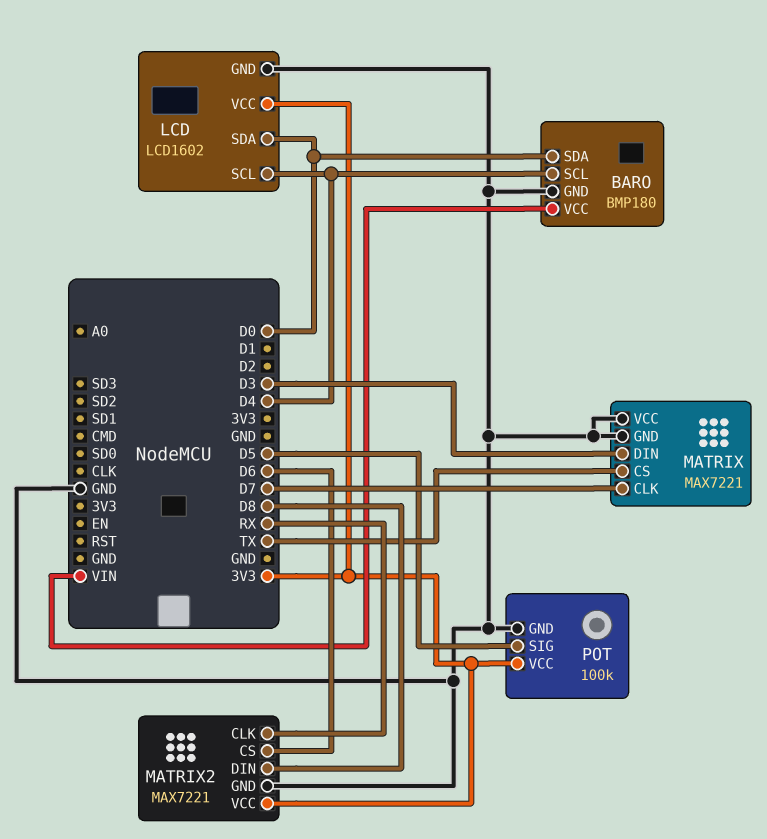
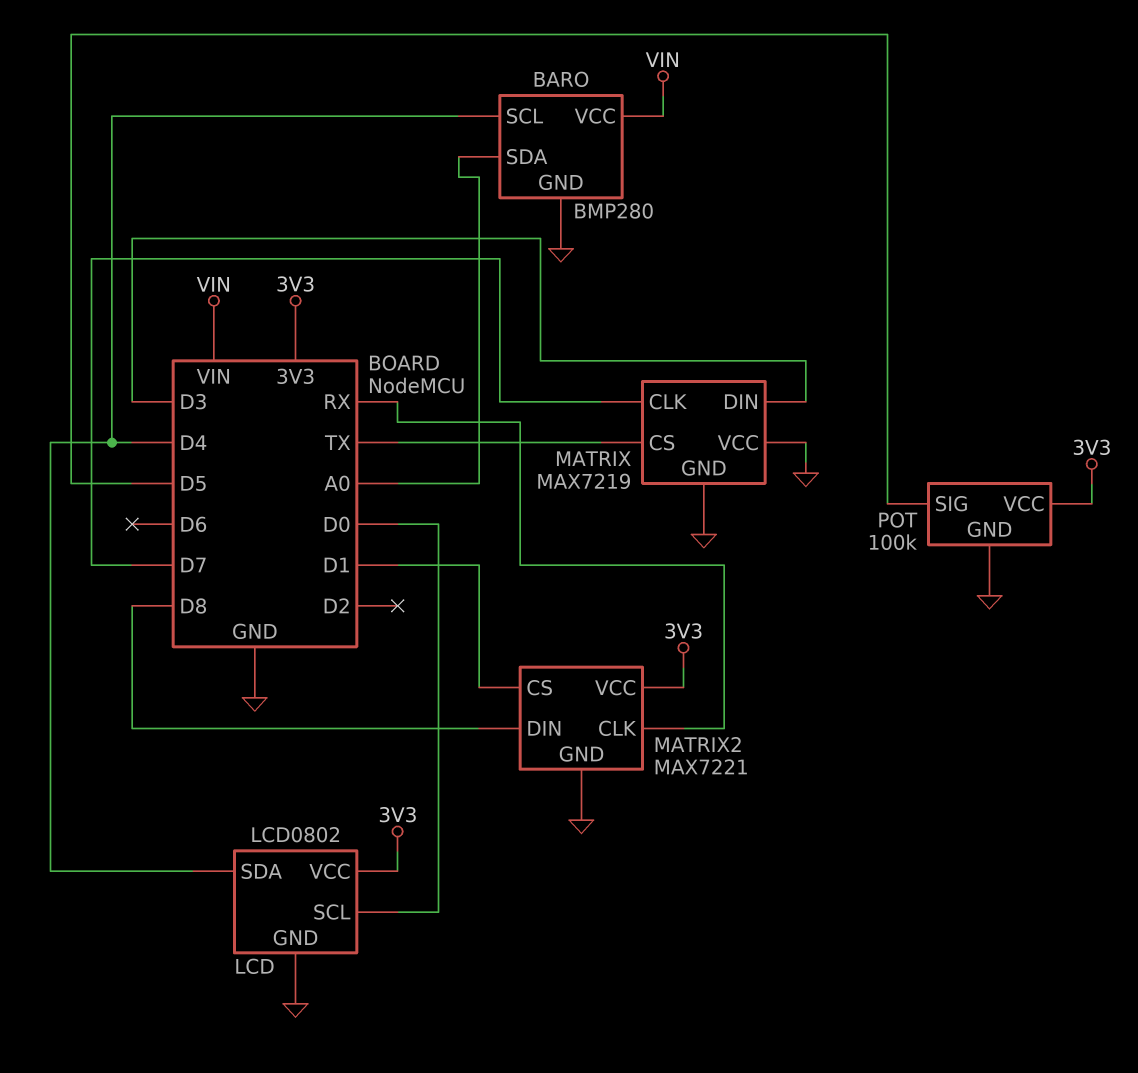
BARO: BMP180 -> BMP280
BARO pin SDA: D0 -> A0
LCD: LCD1602 -> LCD0802
LCD pin SCL: D4 -> D0
LCD pin SDA: D0 -> D4
MATRIX: MAX7221 -> MAX7219
MATRIX2 pin CS: D6 -> D1

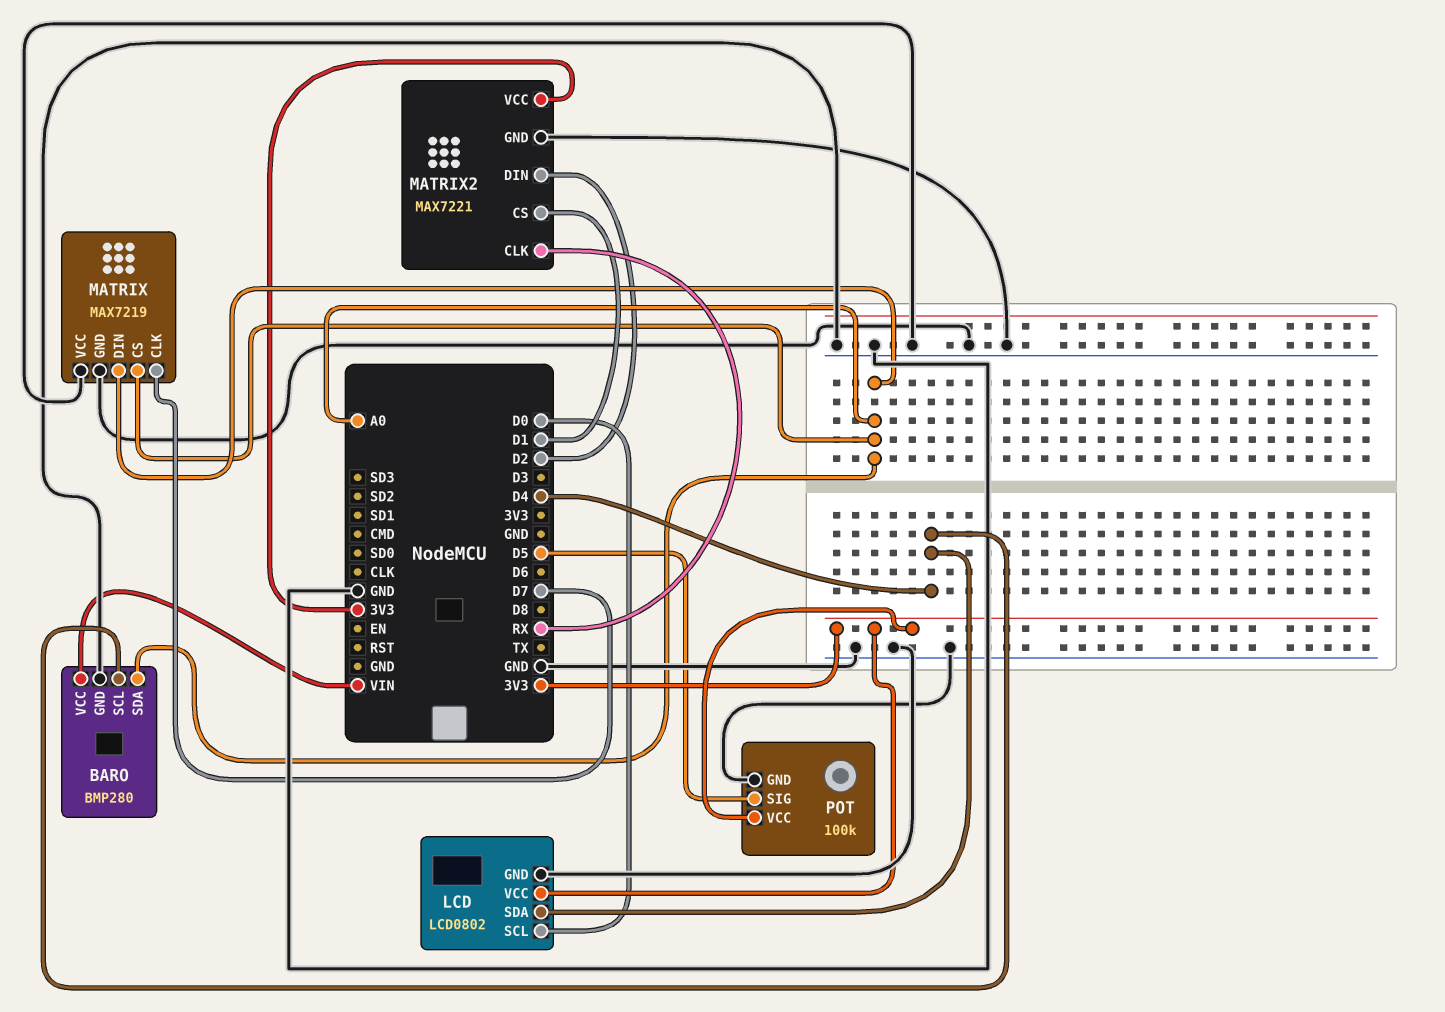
MATRIX pin CS: TX -> A0
MATRIX pin DIN: D3 -> A0
MATRIX2 pin DIN: D8 -> D2

